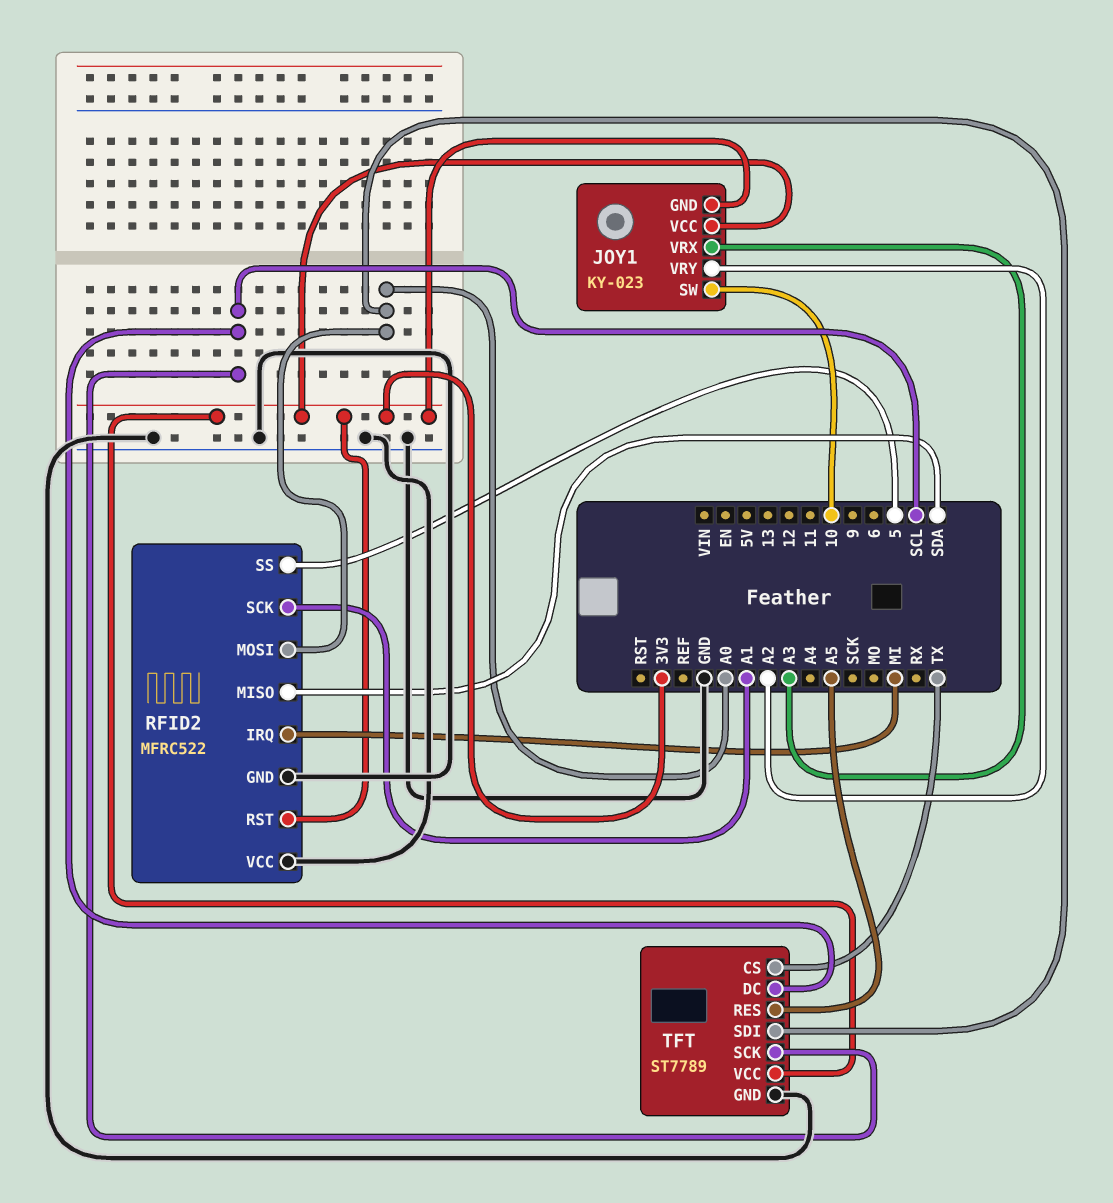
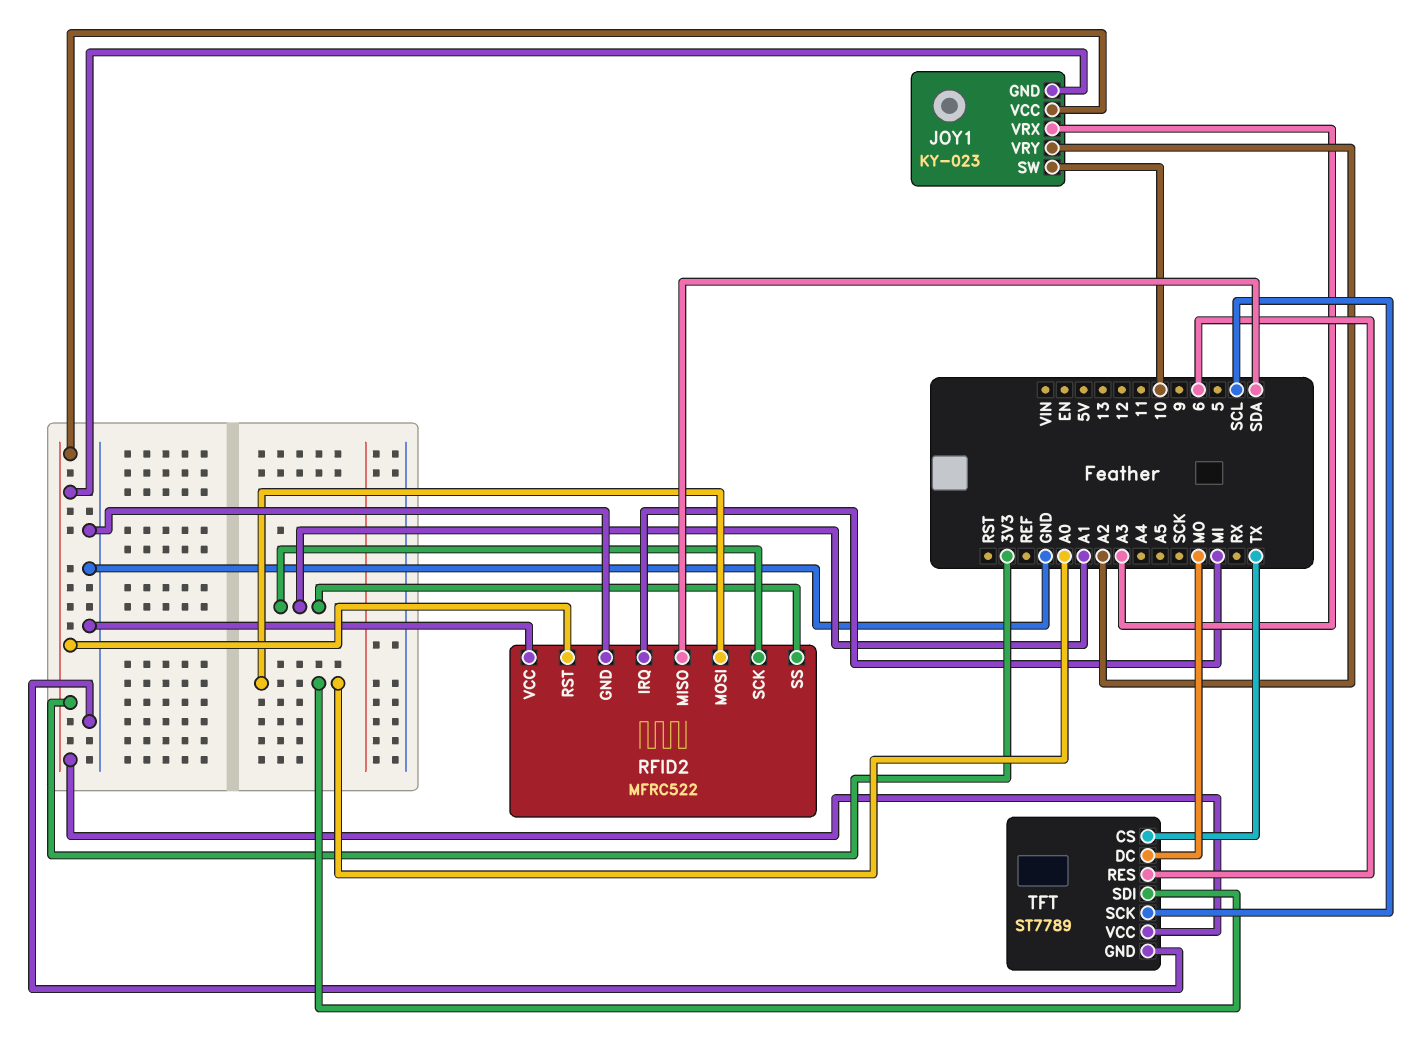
RFID2 pin SS: 5 -> A1
TFT pin DC: SCL -> MO
TFT pin RES: A5 -> 6

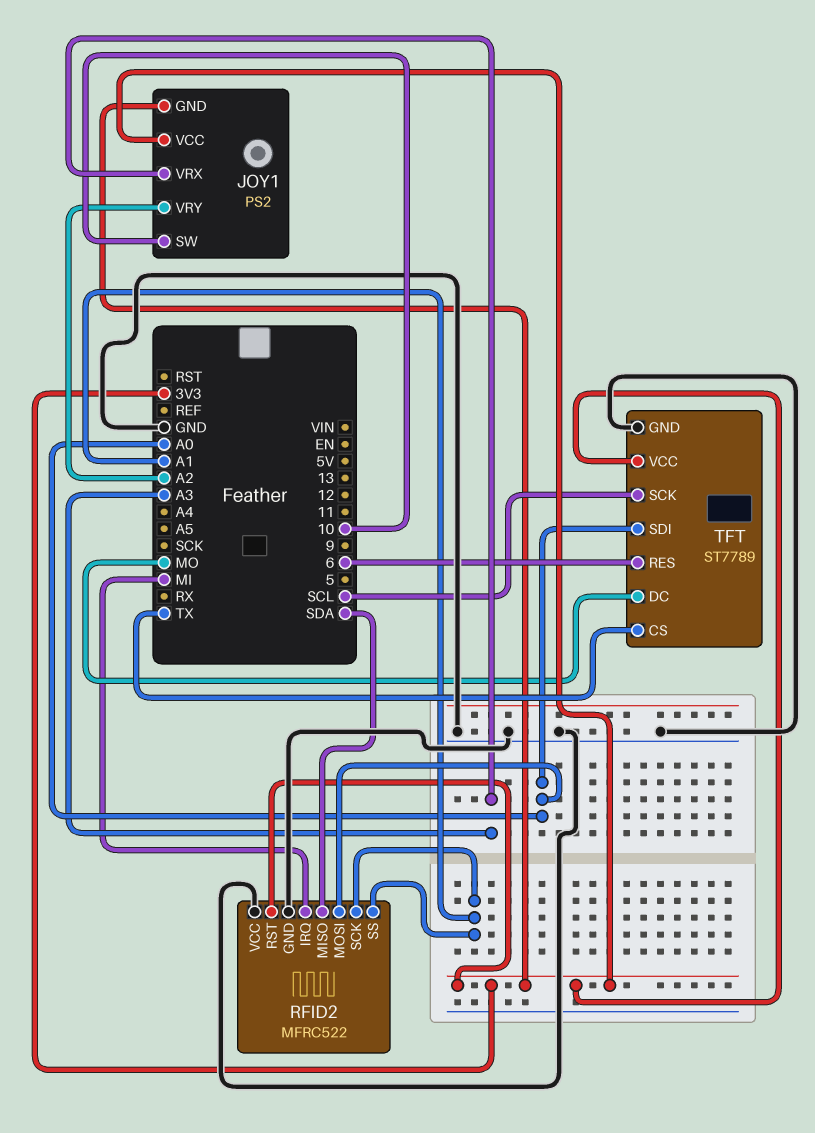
JOY1: KY-023 -> PS2

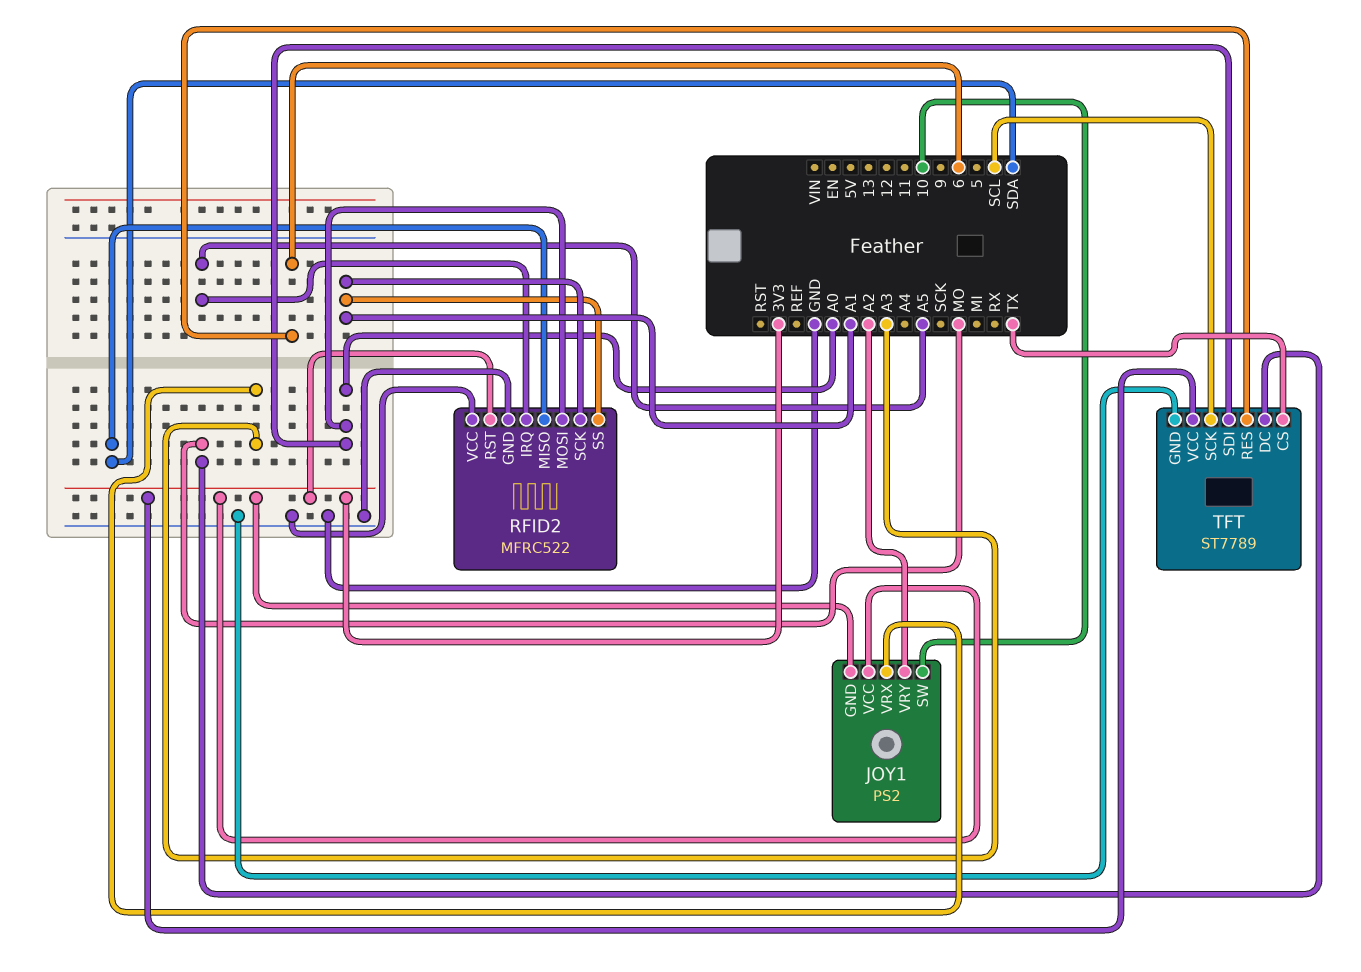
RFID2 pin IRQ: MI -> A5

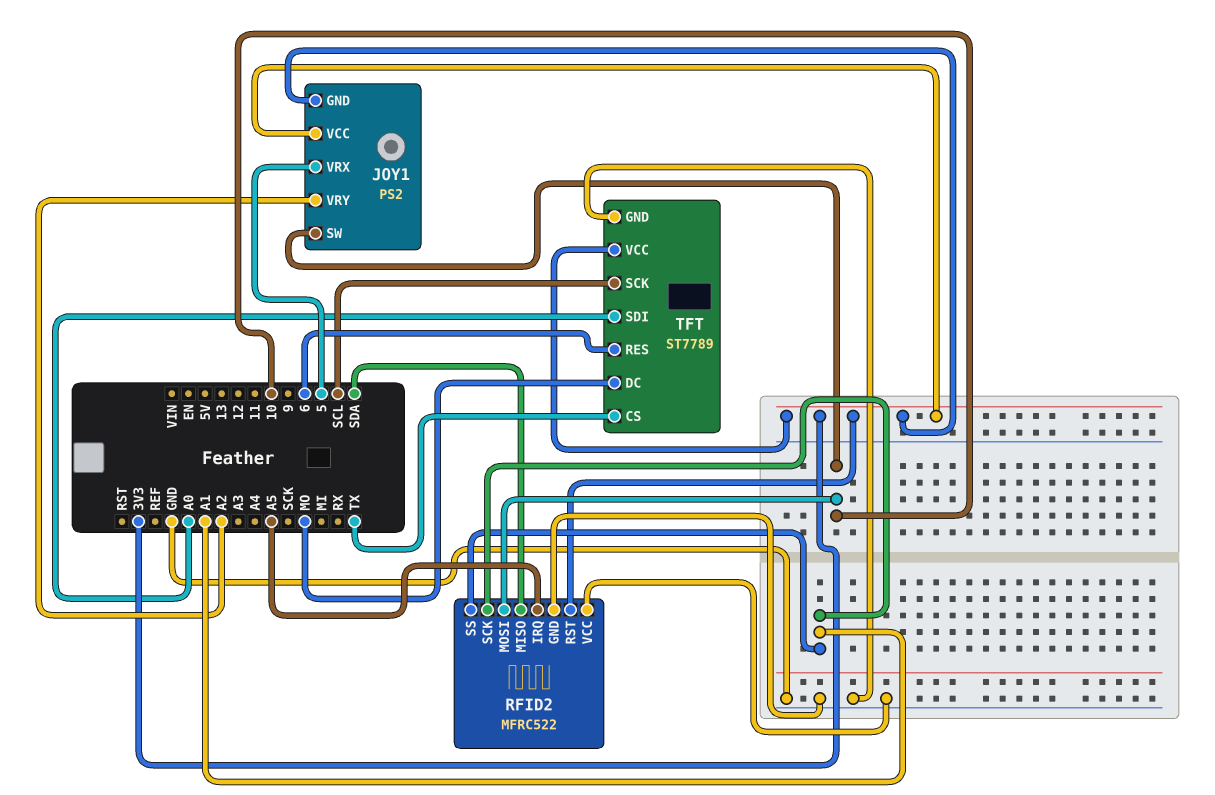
JOY1 pin VRX: A3 -> 5
RFID2 pin MOSI: A0 -> 10

